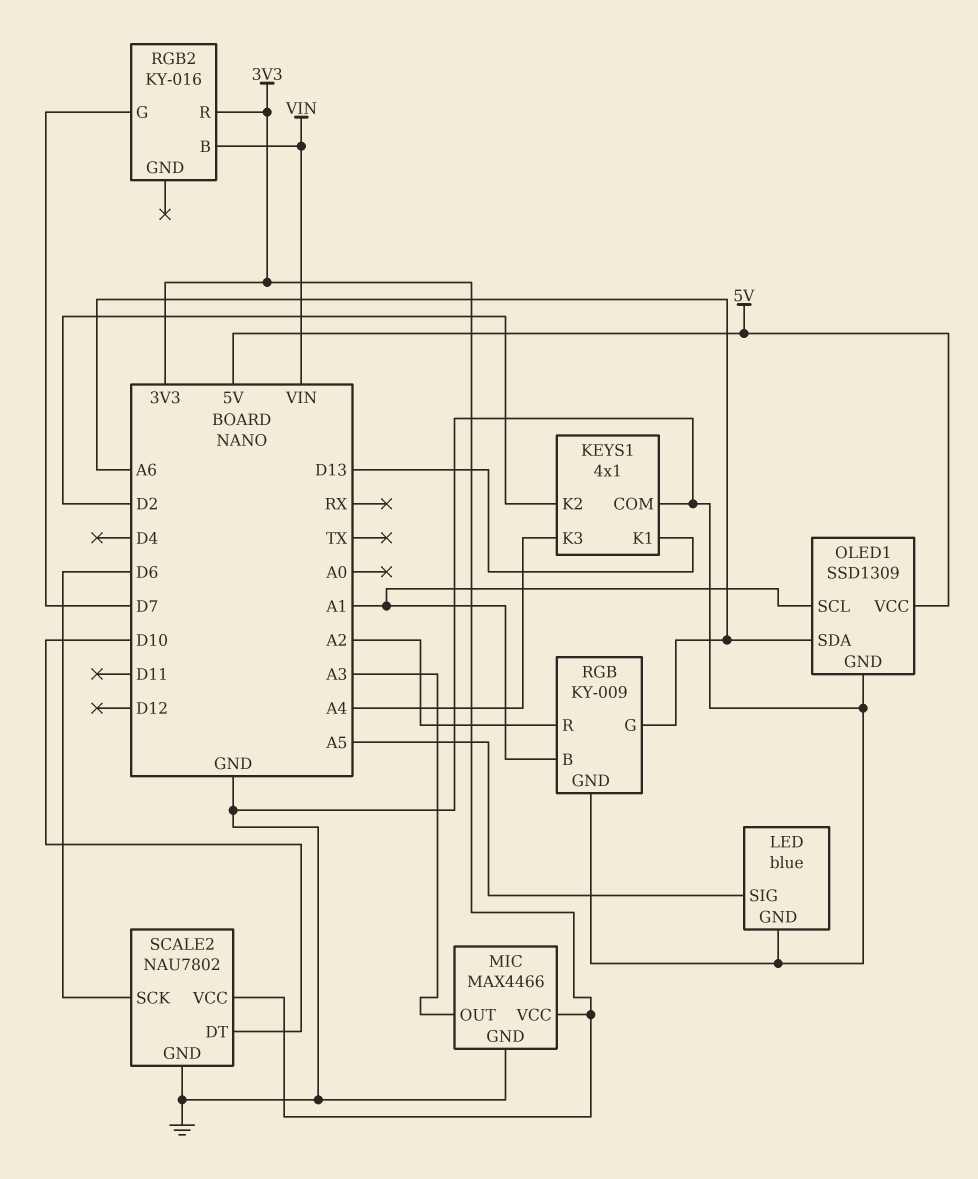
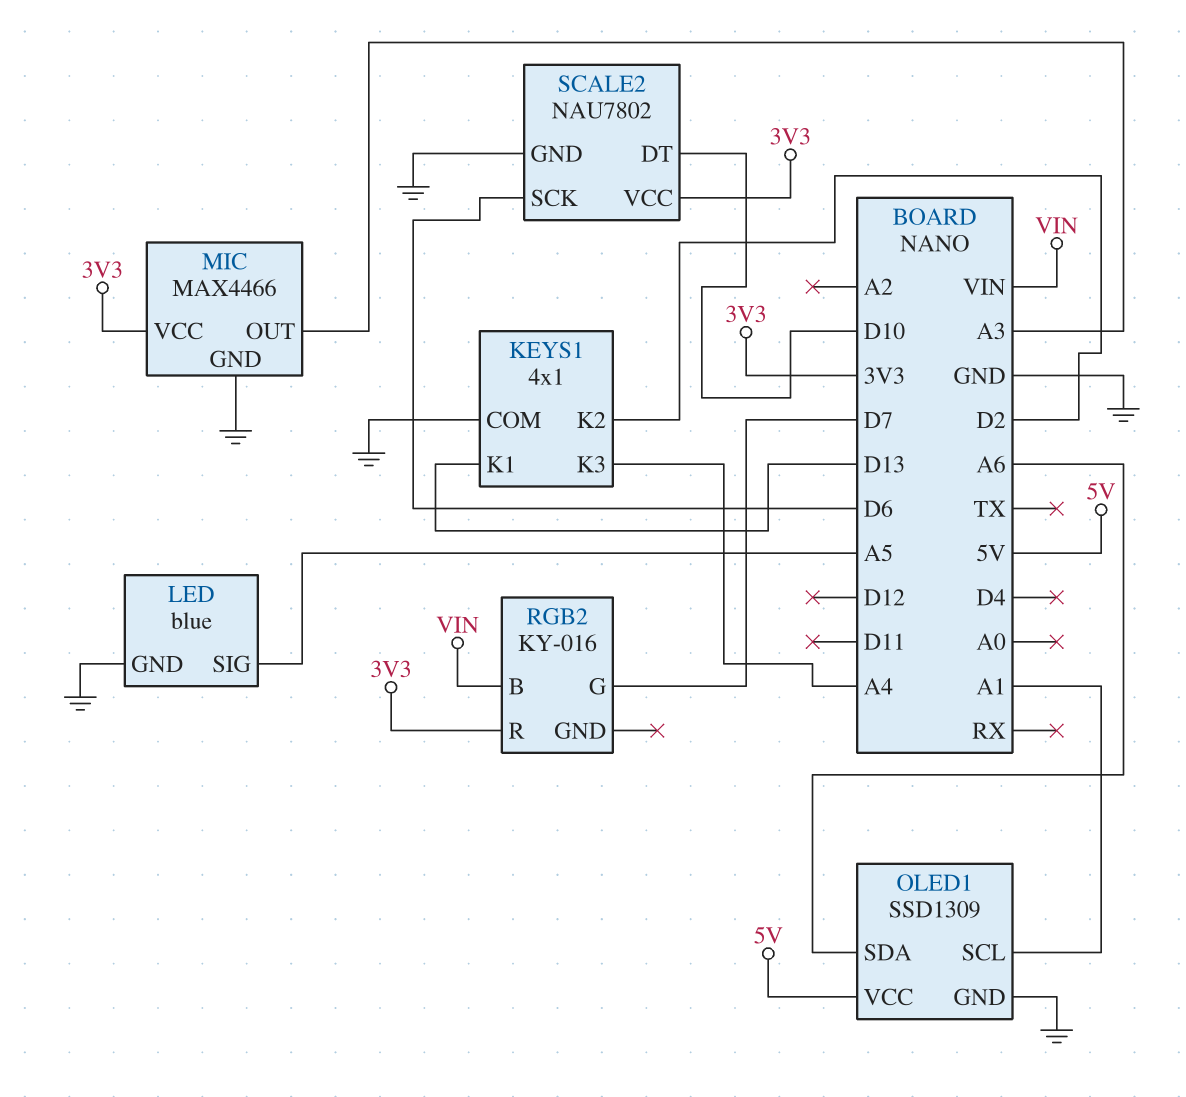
RGB: KY-009 -> none
RGB pin B: A1 -> none
RGB pin G: A6 -> none
RGB pin GND: GND -> none
RGB pin R: A2 -> none

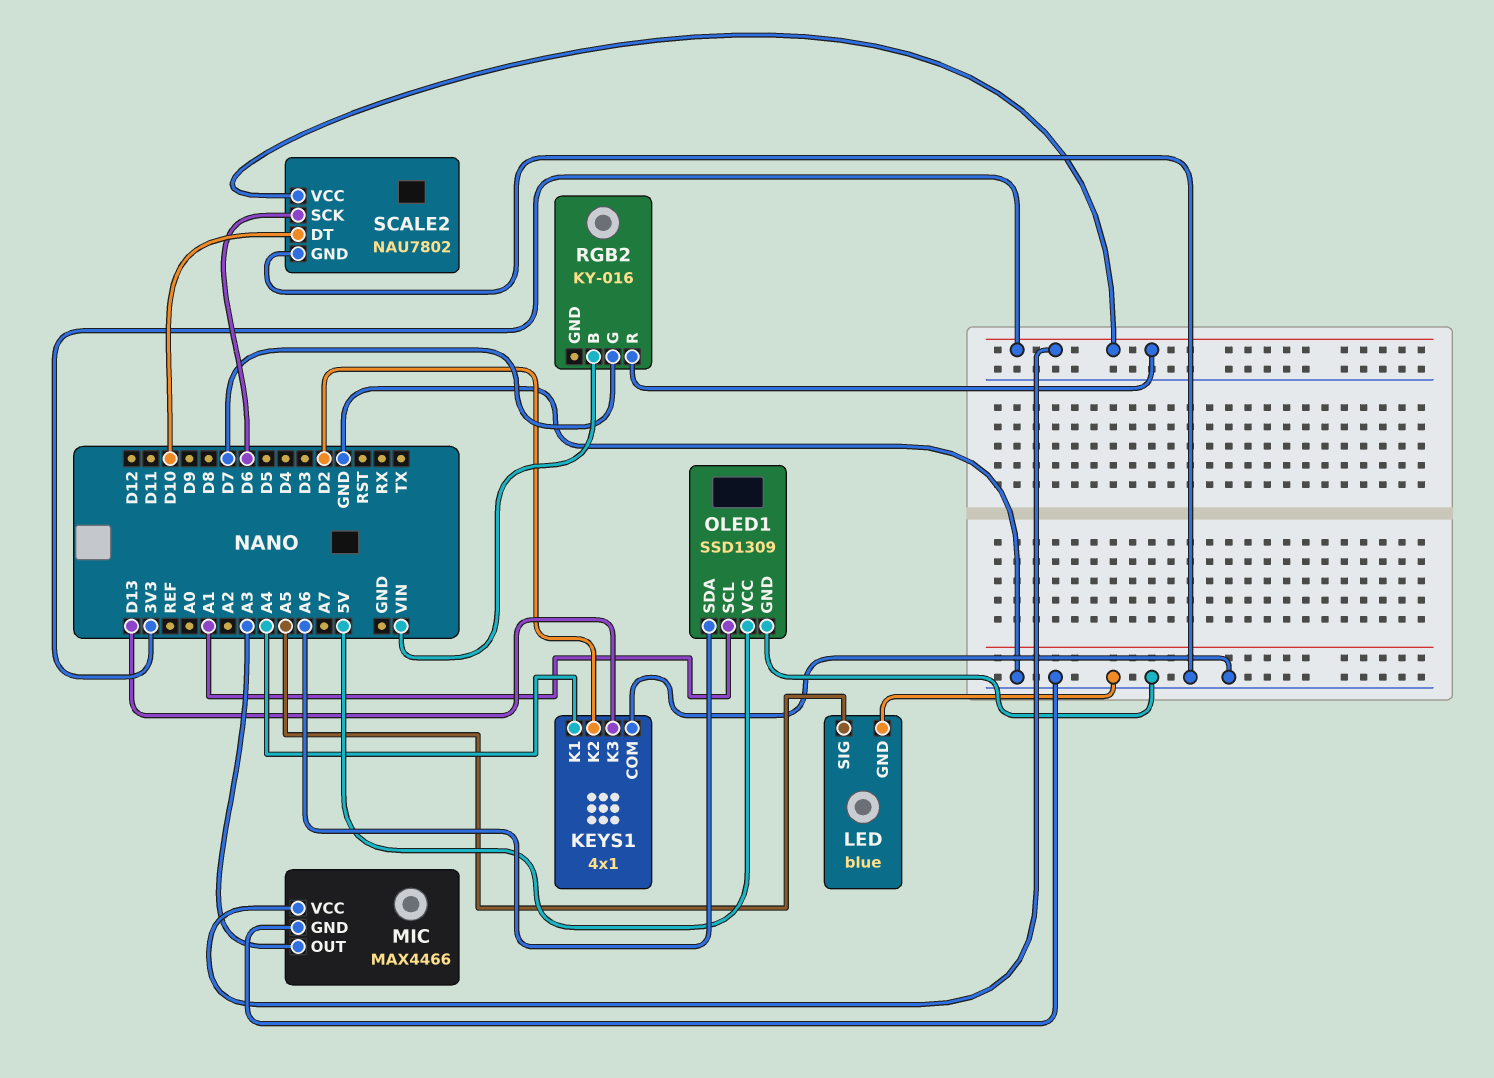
KEYS1 pin K1: D13 -> A4
KEYS1 pin K3: A4 -> D13

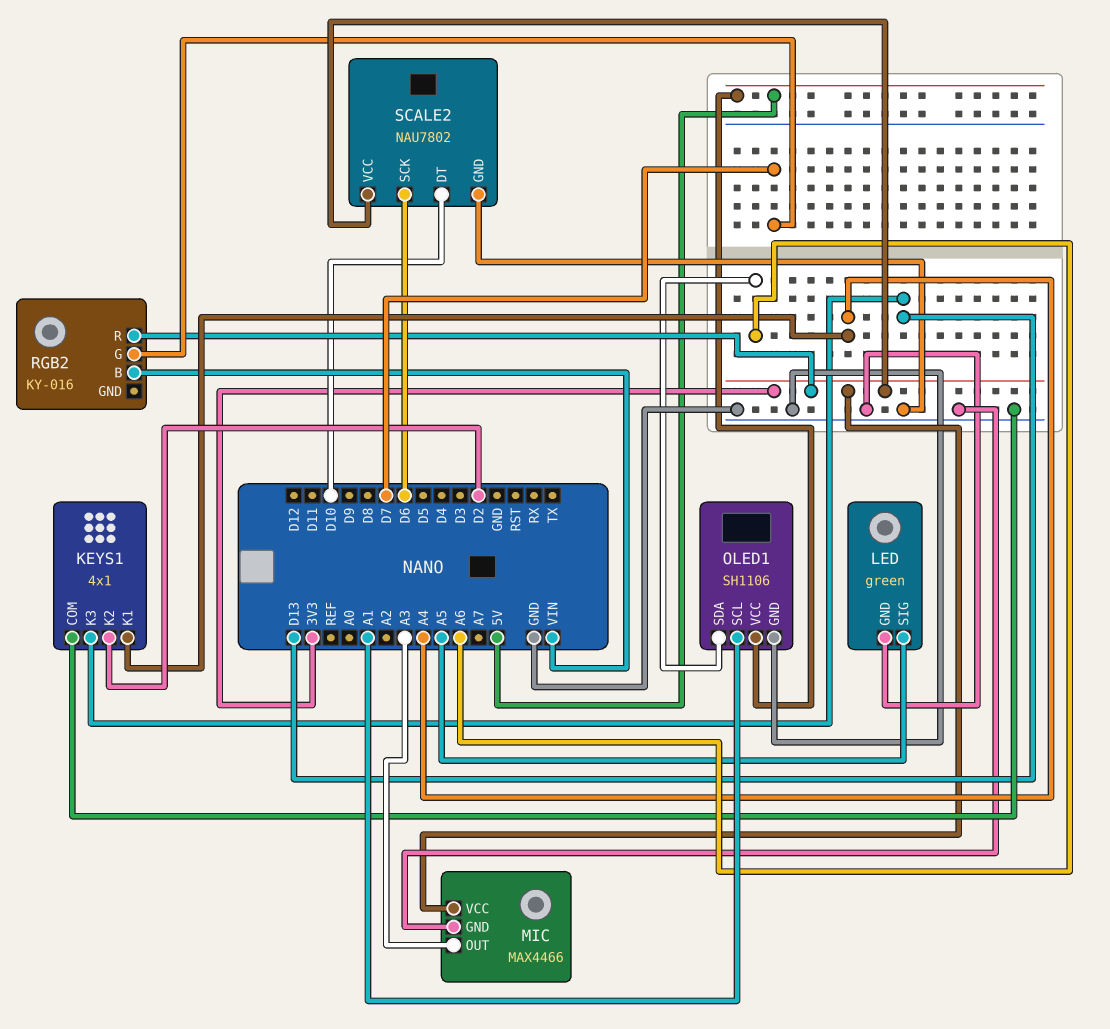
LED: blue -> green
OLED1: SSD1309 -> SH1106

